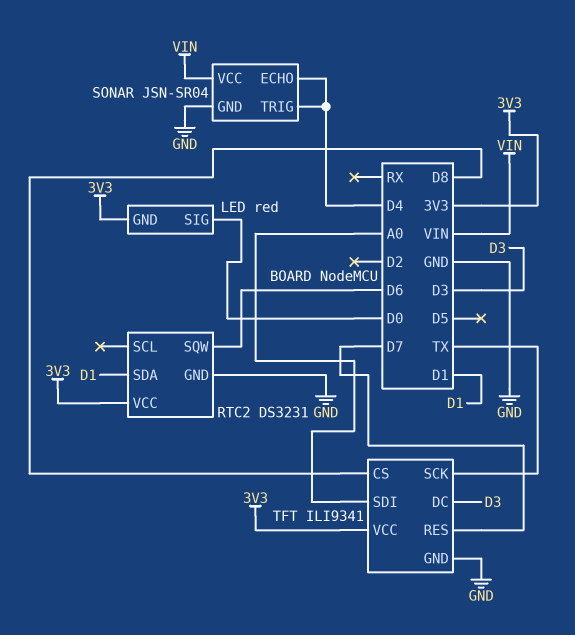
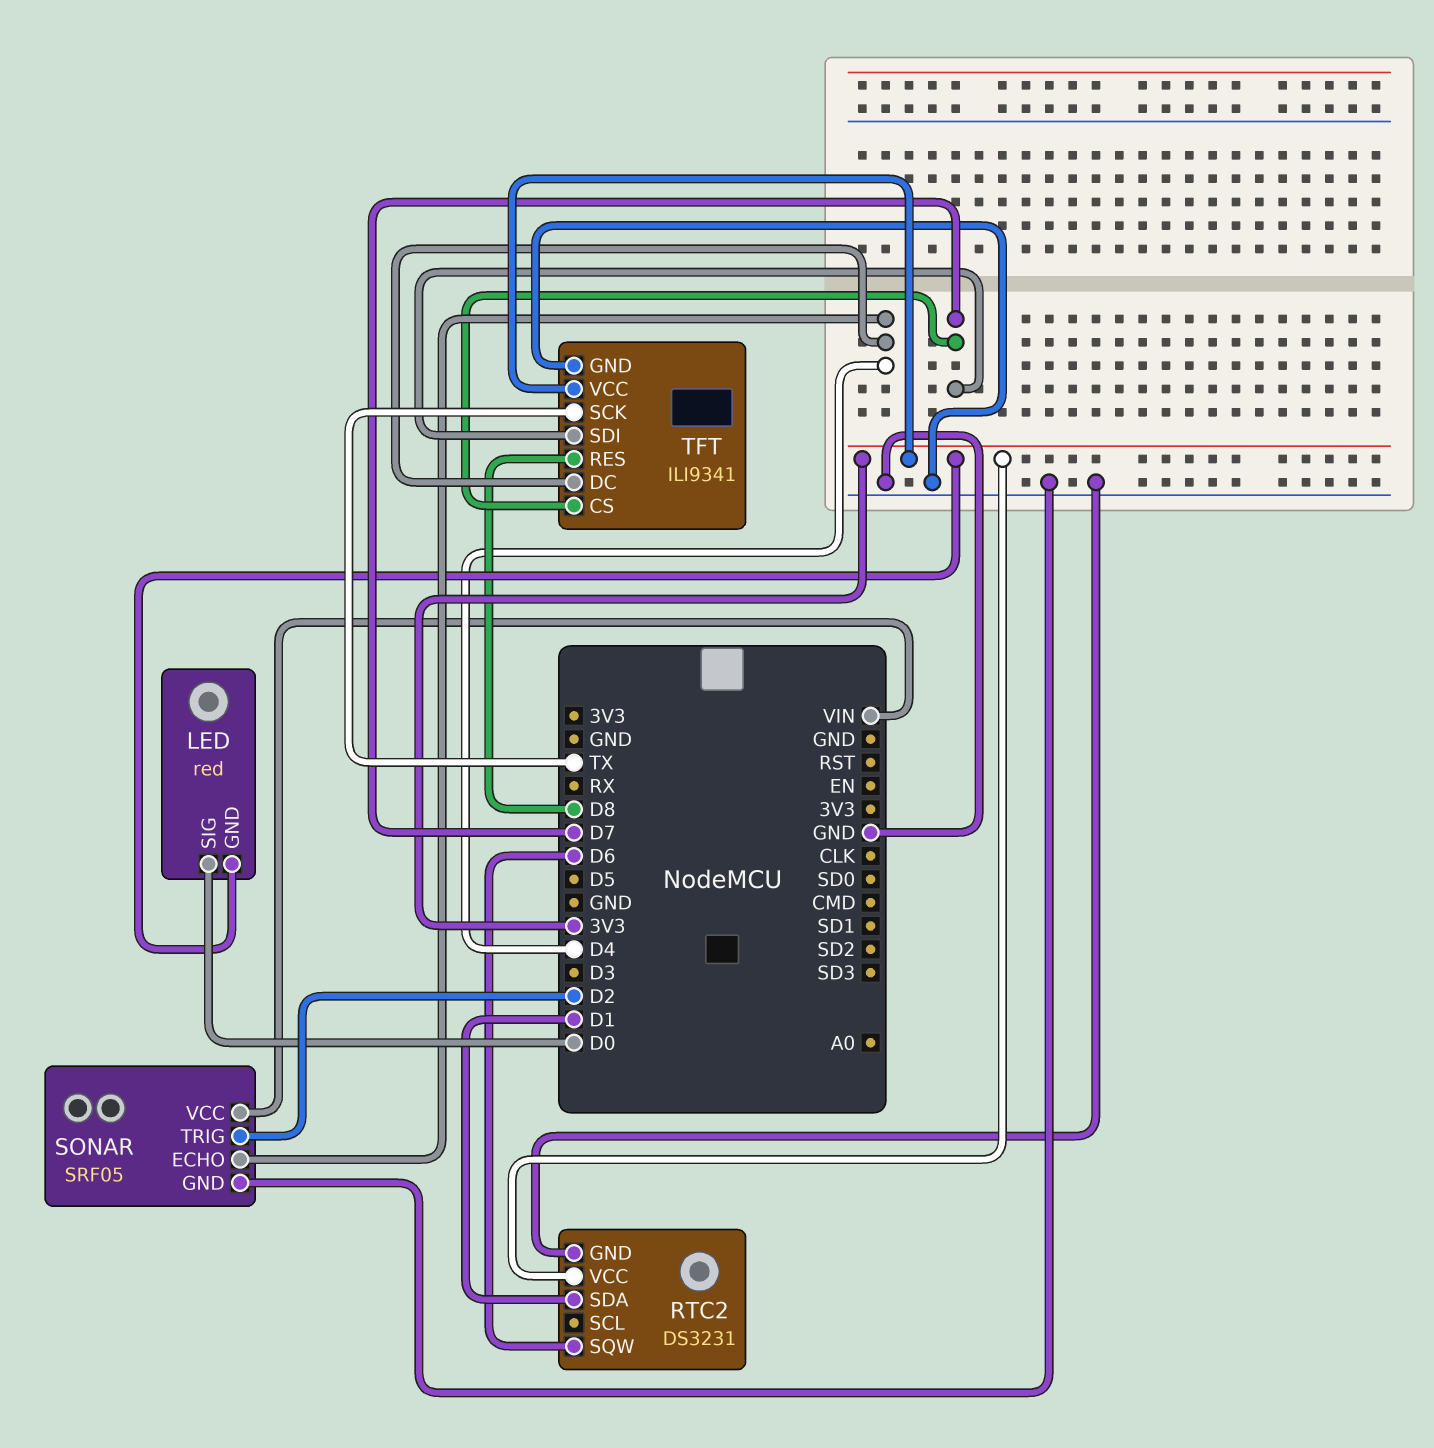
SONAR: JSN-SR04 -> SRF05
SONAR pin TRIG: D4 -> D2
TFT pin CS: D8 -> D7
TFT pin DC: D3 -> D4
TFT pin RES: D7 -> D8
TFT pin SDI: A0 -> D7

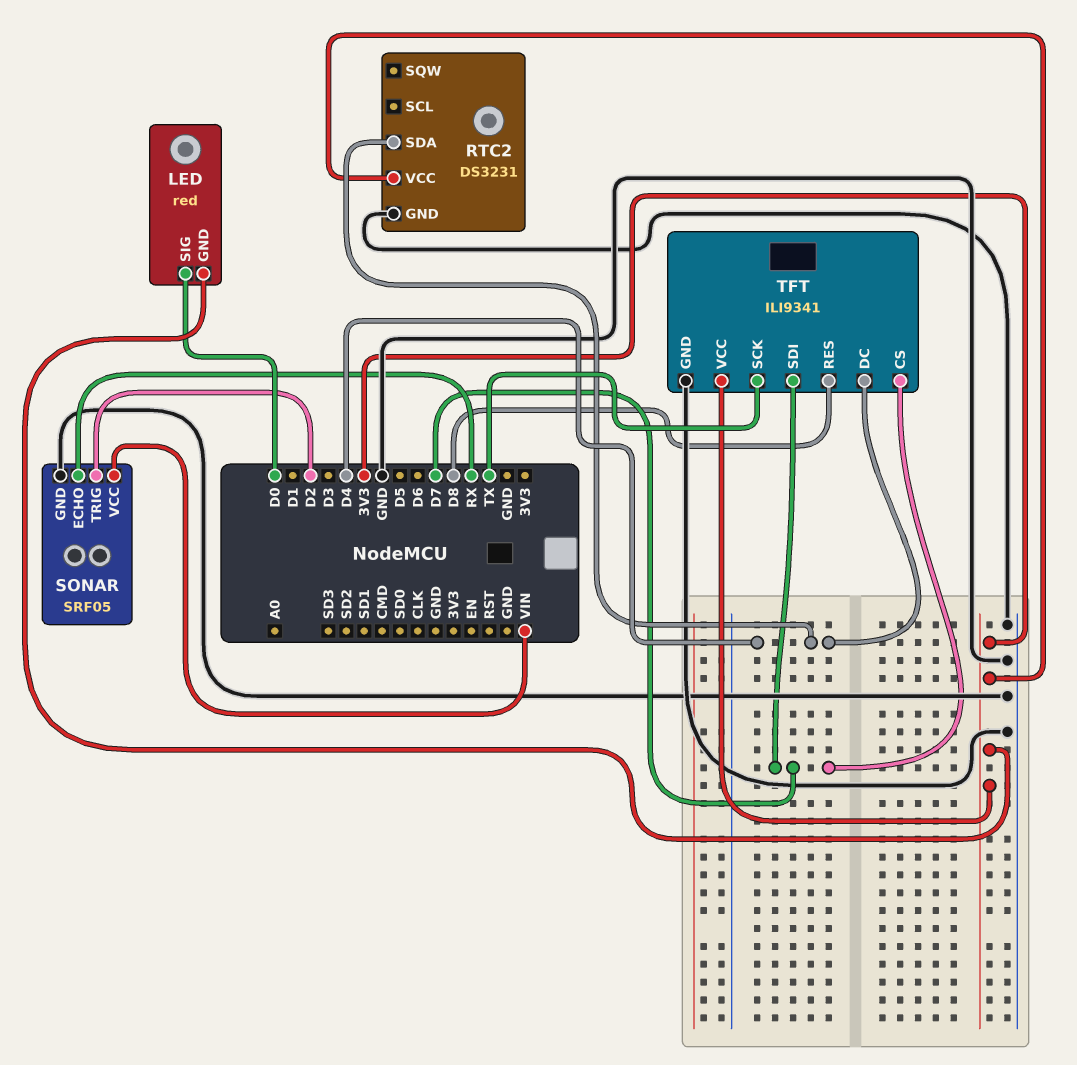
RTC2 pin SDA: D1 -> D4
RTC2 pin SQW: D6 -> none
SONAR pin ECHO: D4 -> RX

